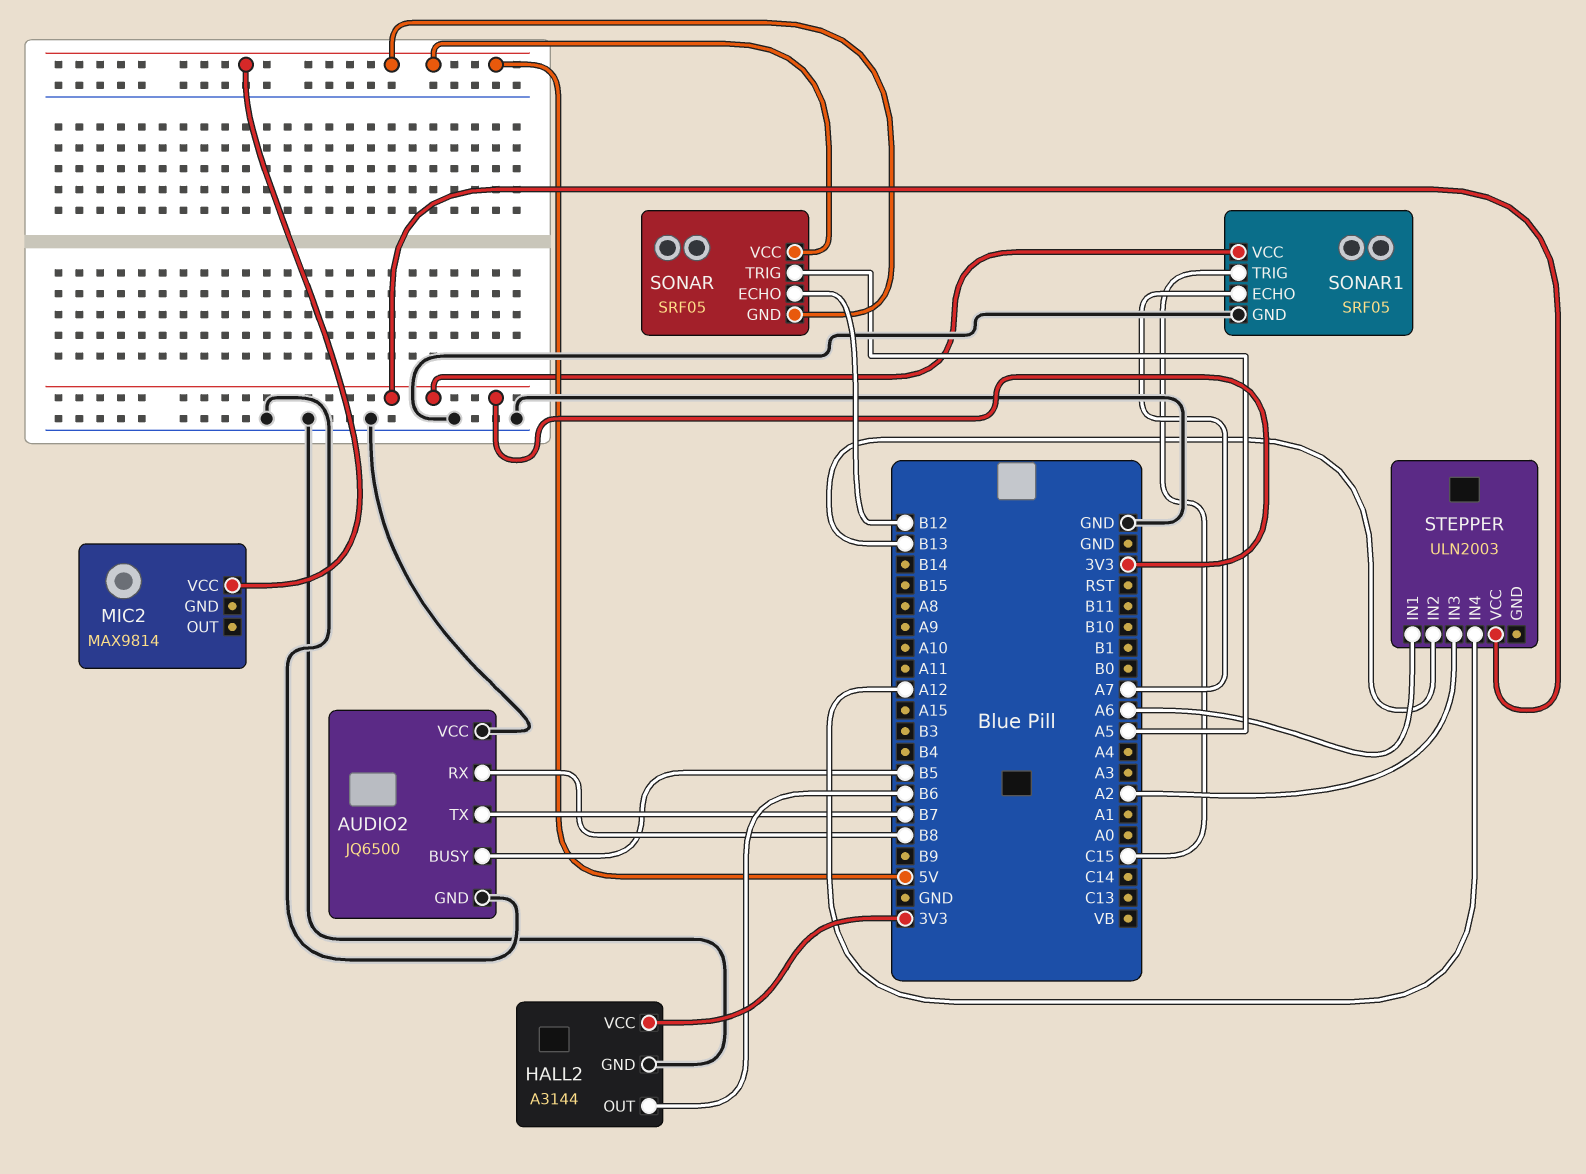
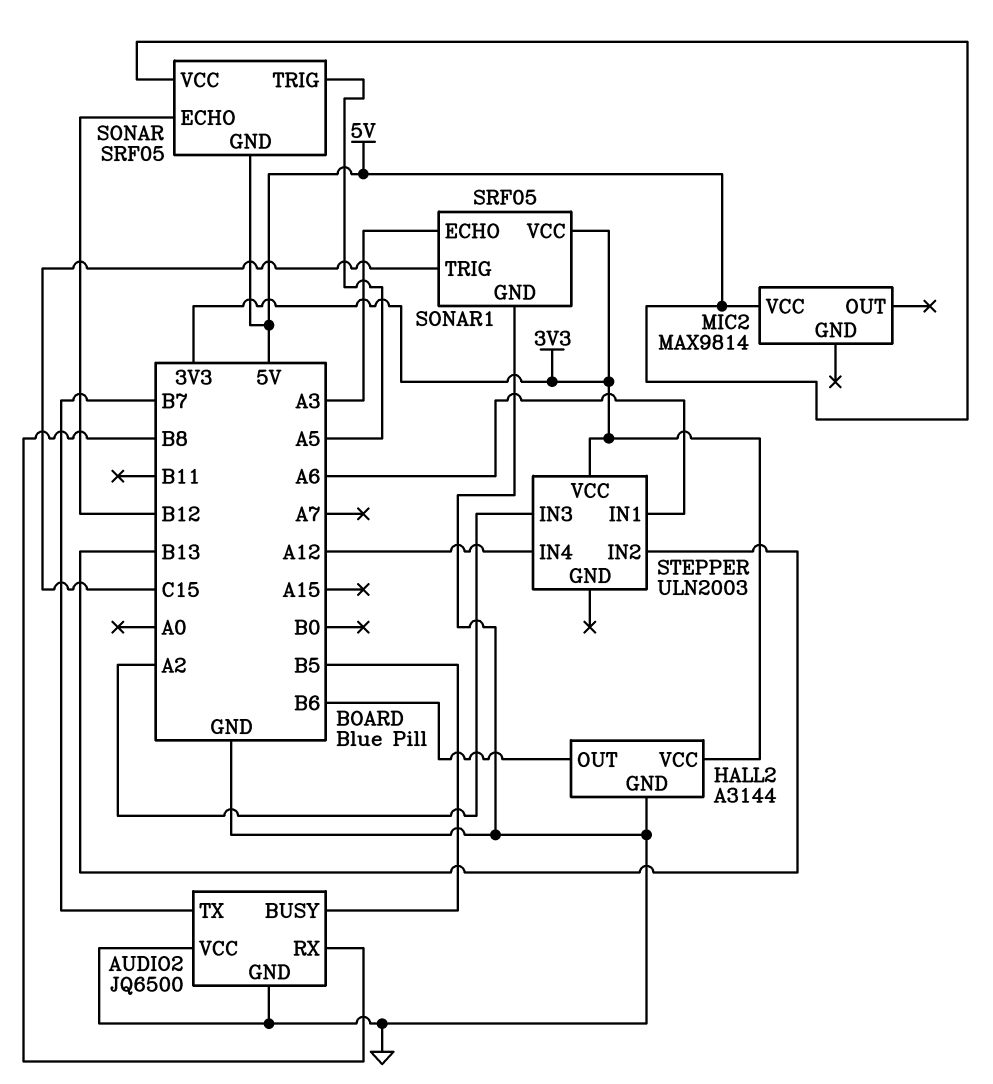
SONAR1 pin ECHO: A7 -> A3

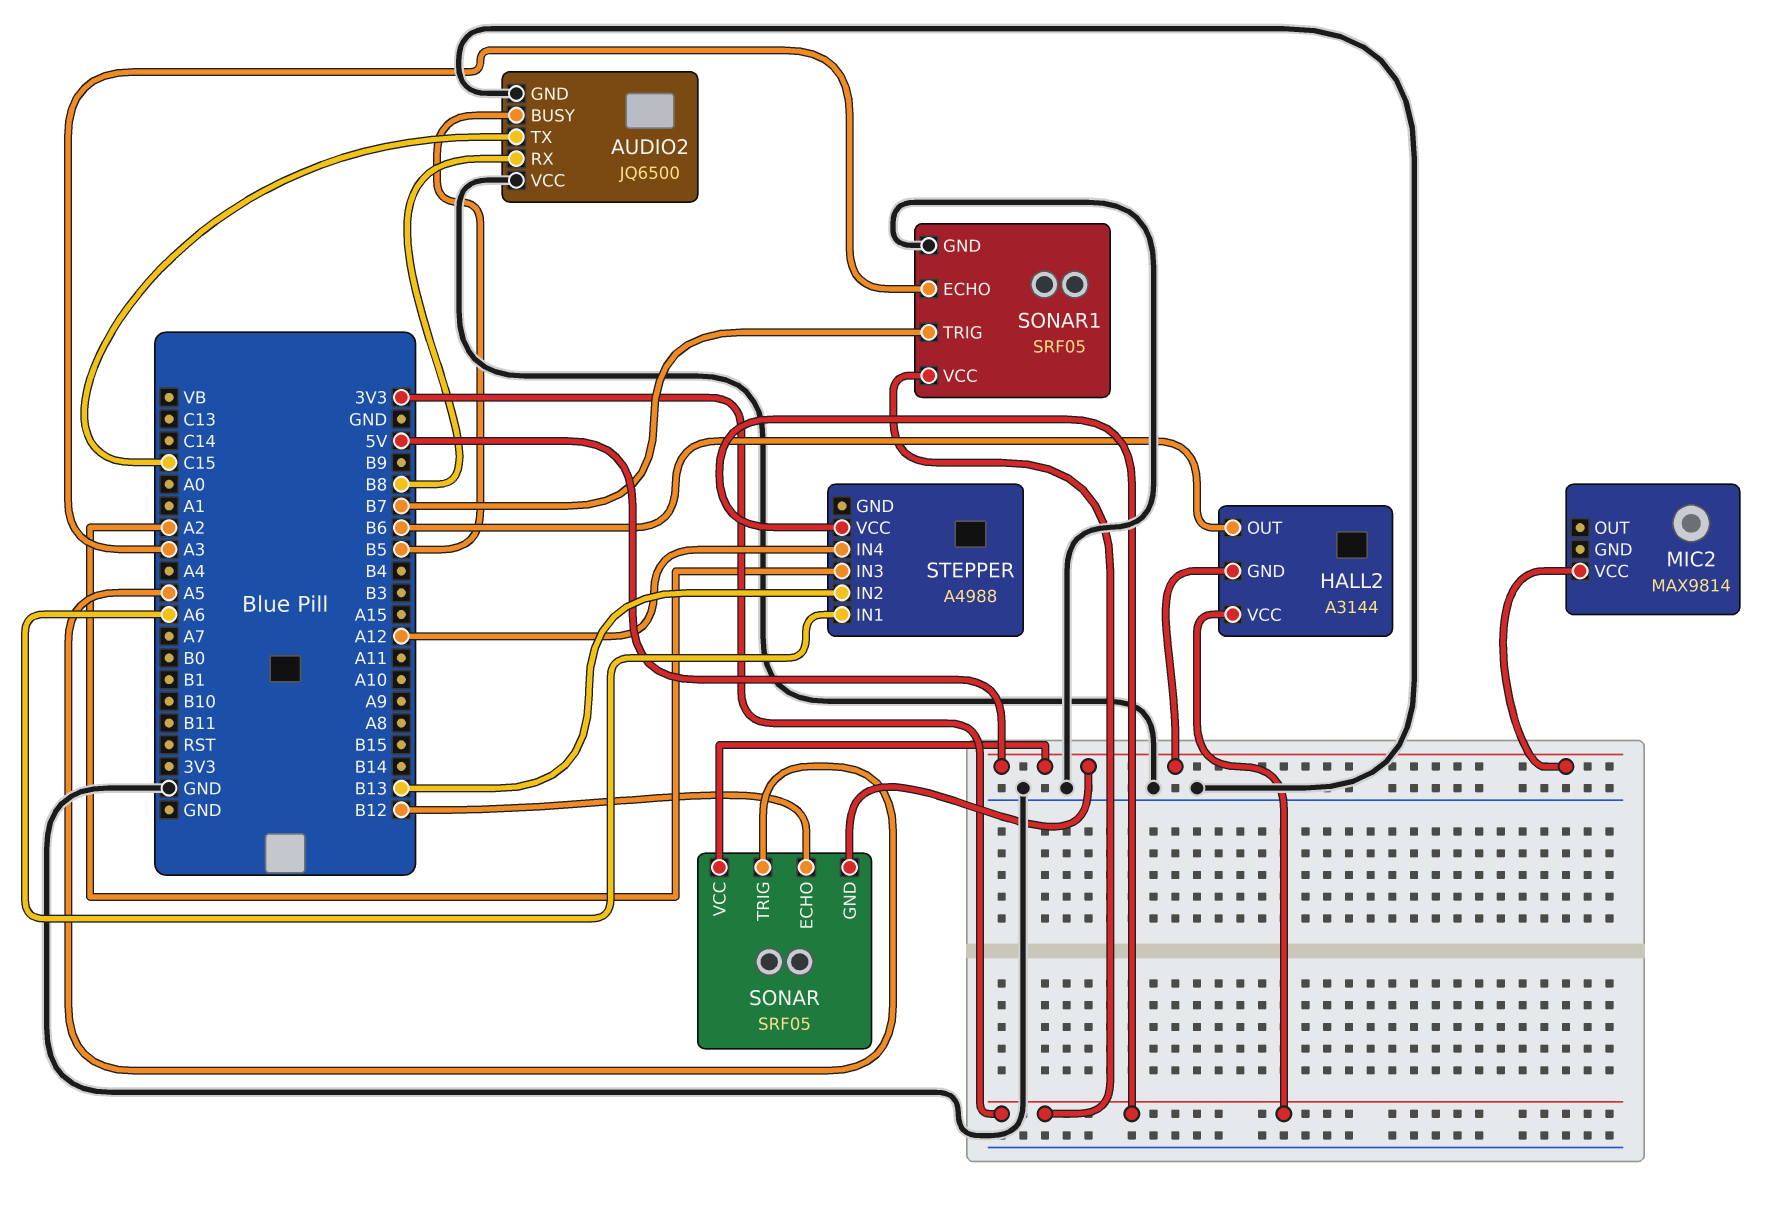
AUDIO2 pin TX: B7 -> C15
HALL2 pin GND: GND -> 5V
SONAR1 pin TRIG: C15 -> B7
STEPPER: ULN2003 -> A4988

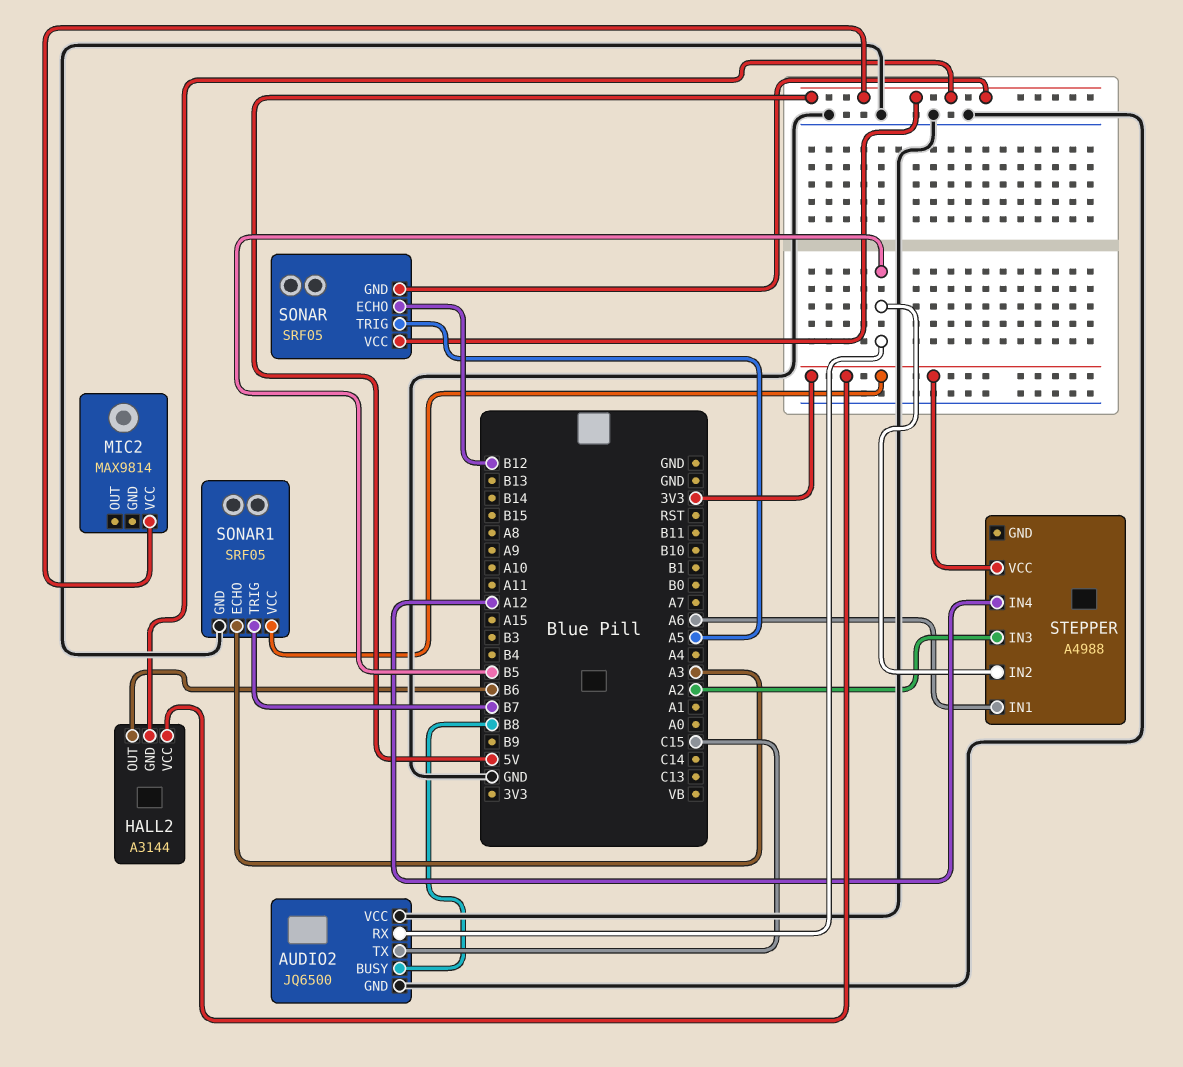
AUDIO2 pin BUSY: B5 -> B8
AUDIO2 pin RX: B8 -> B5
STEPPER pin IN2: B13 -> B5

